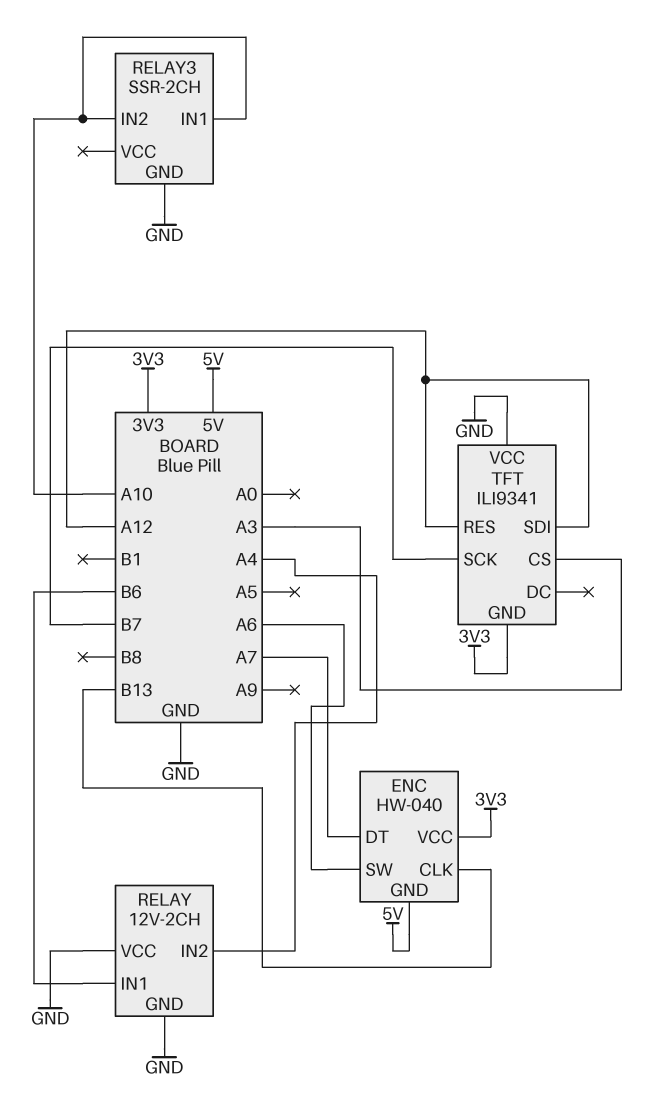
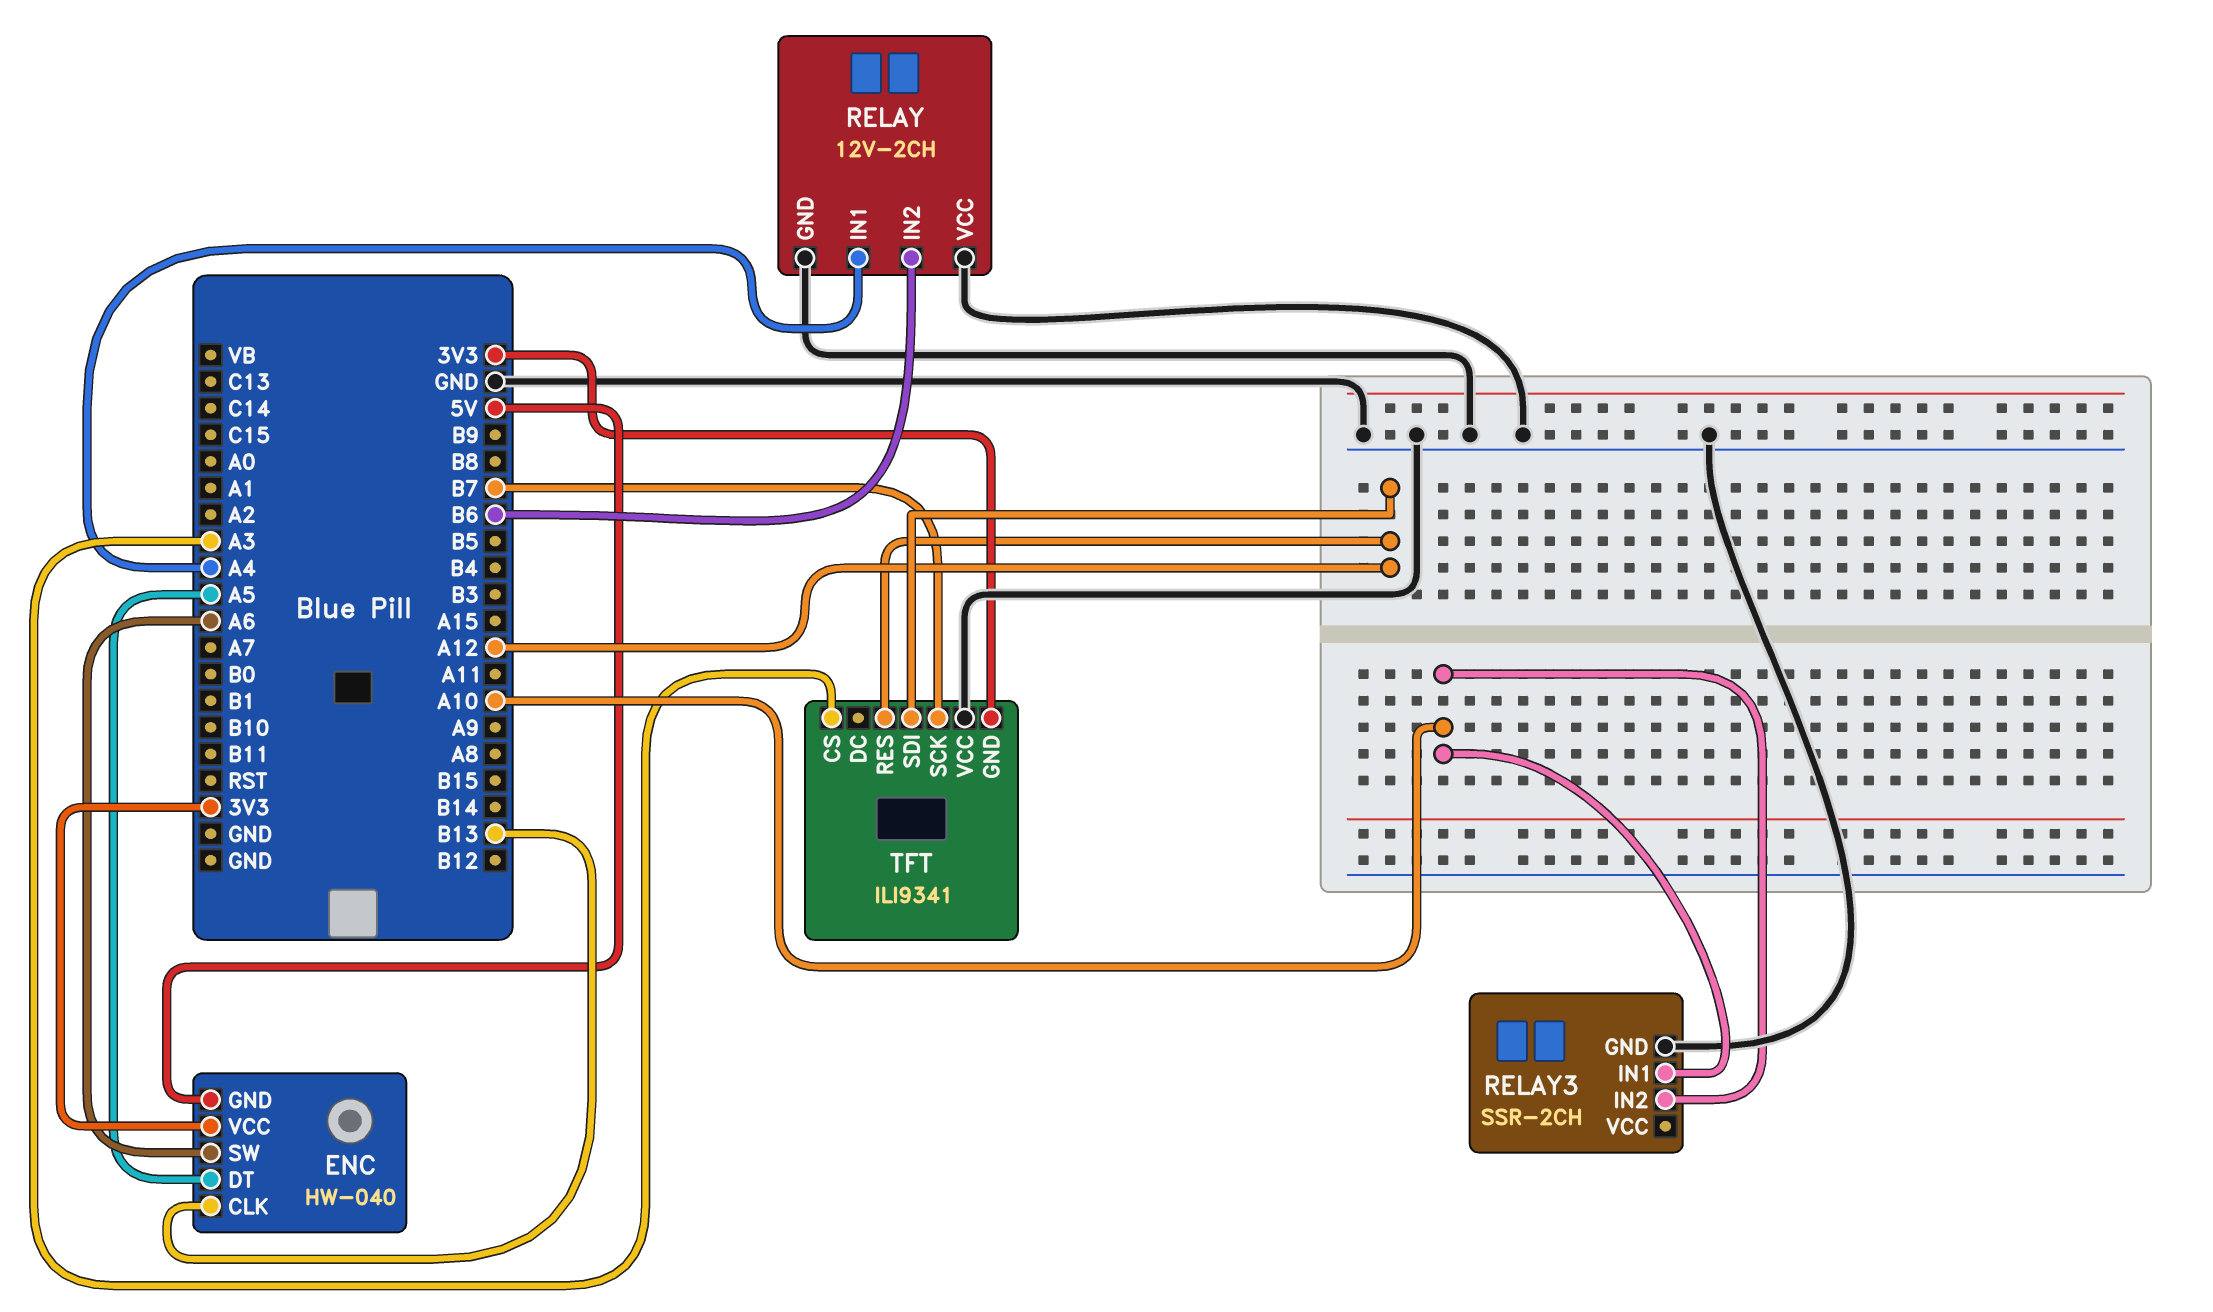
ENC pin DT: A7 -> A5
RELAY pin IN1: B6 -> A4
RELAY pin IN2: A4 -> B6

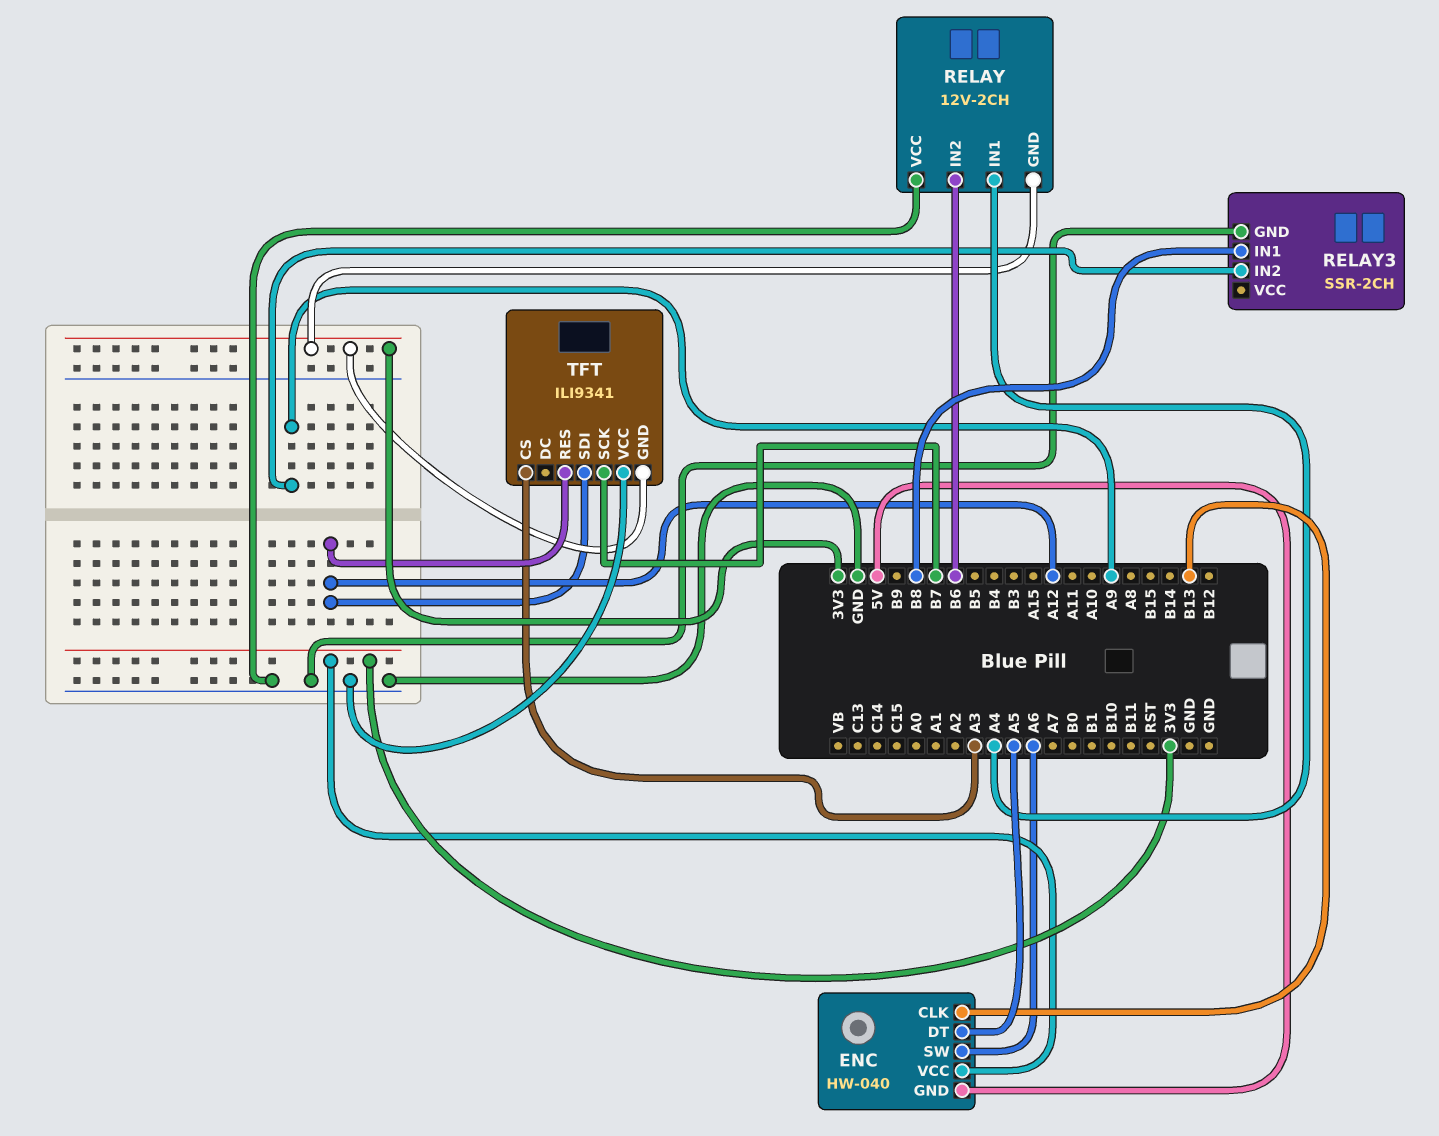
RELAY pin GND: GND -> 3V3
RELAY3 pin IN1: A10 -> B8
RELAY3 pin IN2: A10 -> A9

